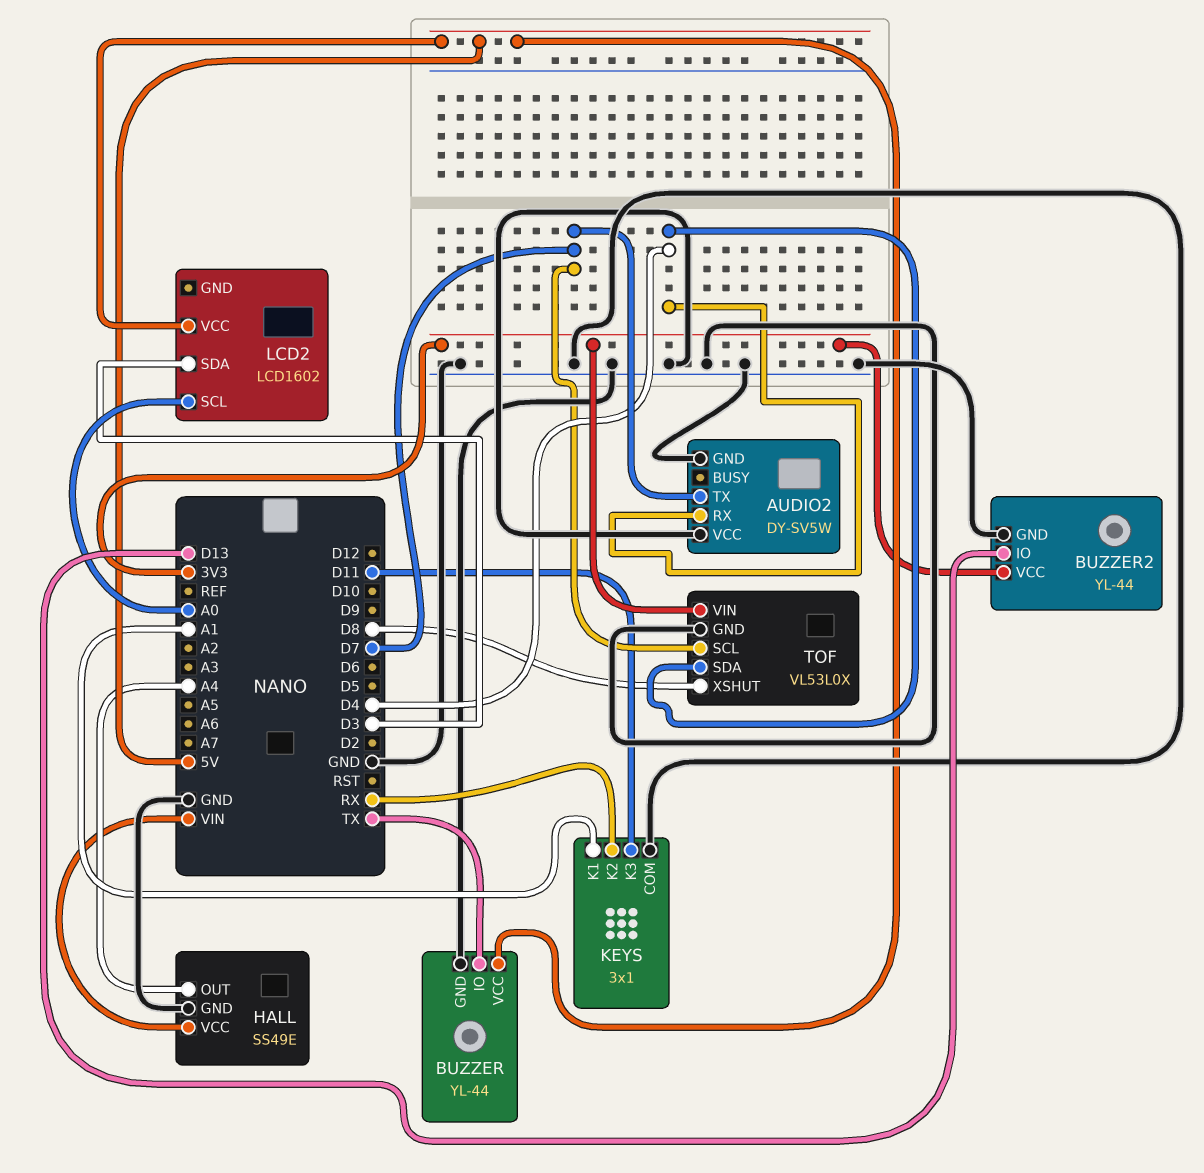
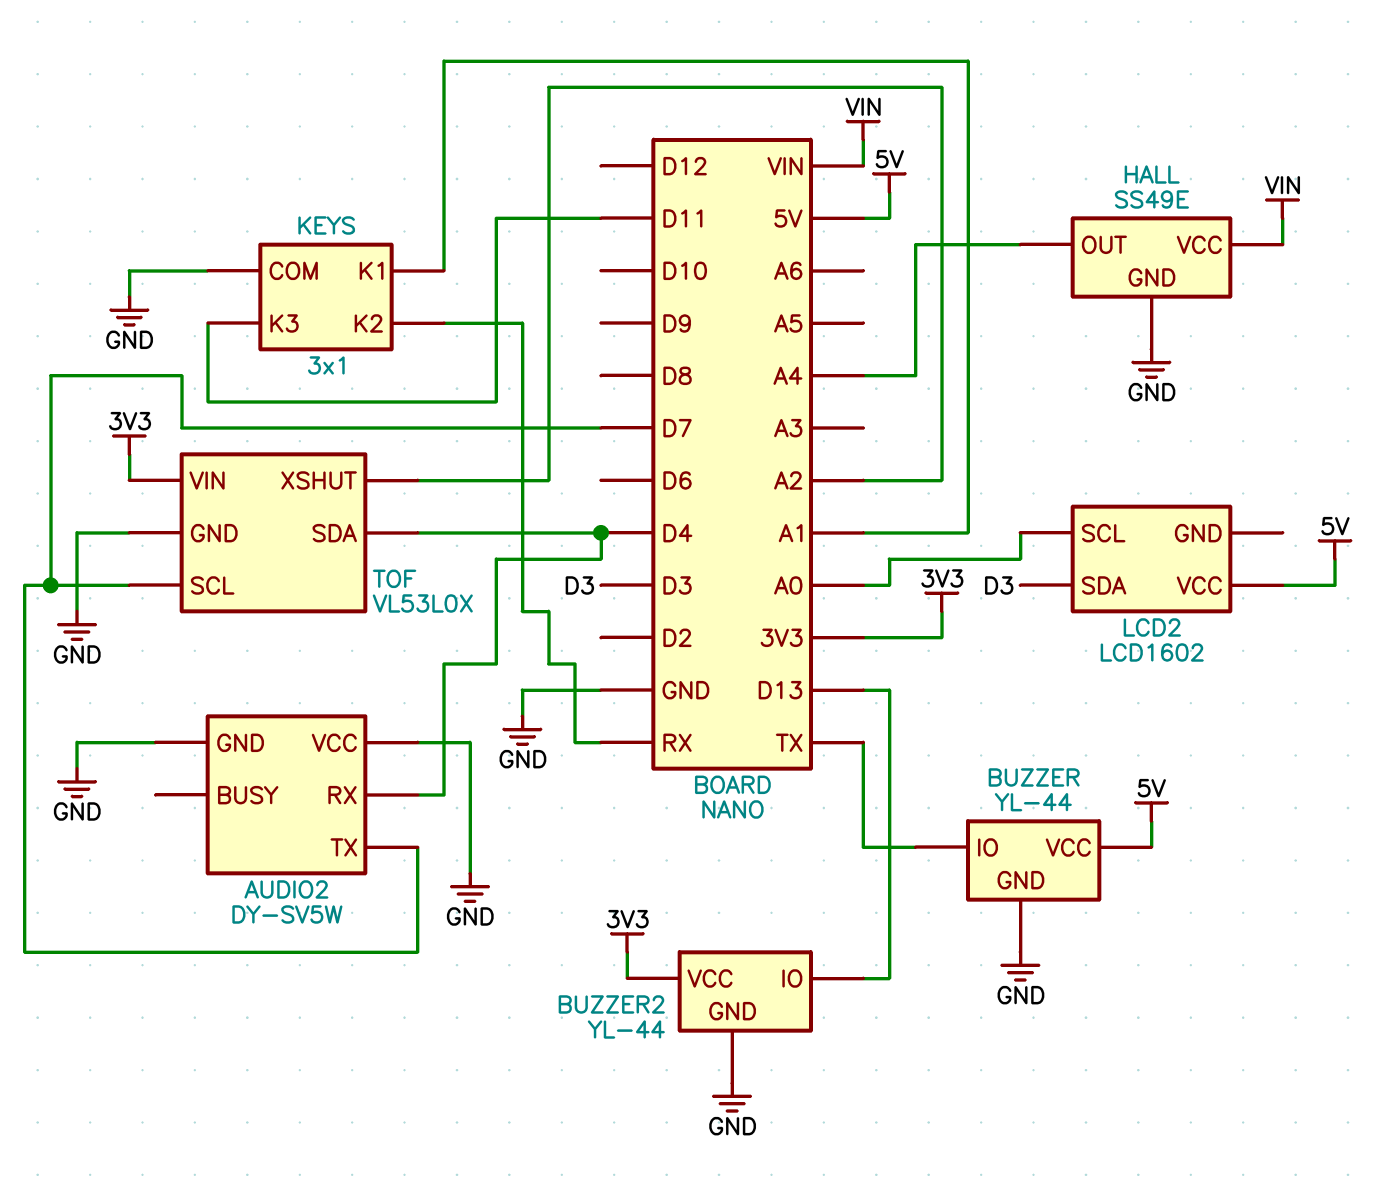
TOF pin XSHUT: D8 -> A2

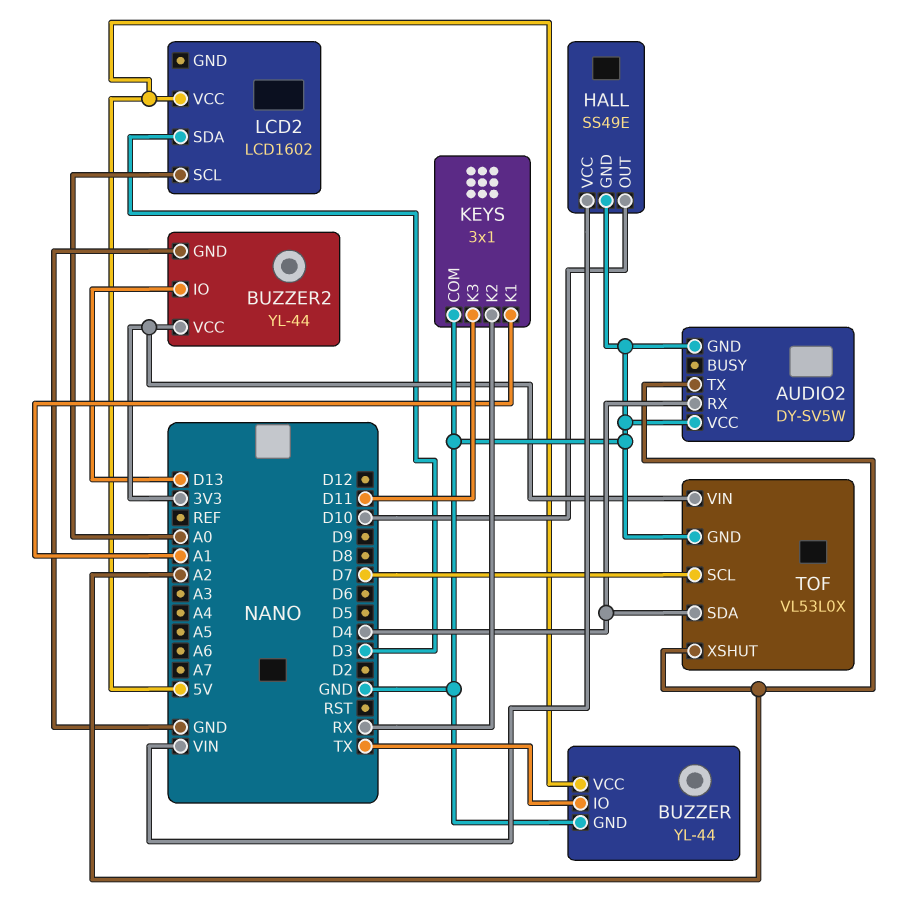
AUDIO2 pin TX: D7 -> A2
HALL pin OUT: A4 -> D10

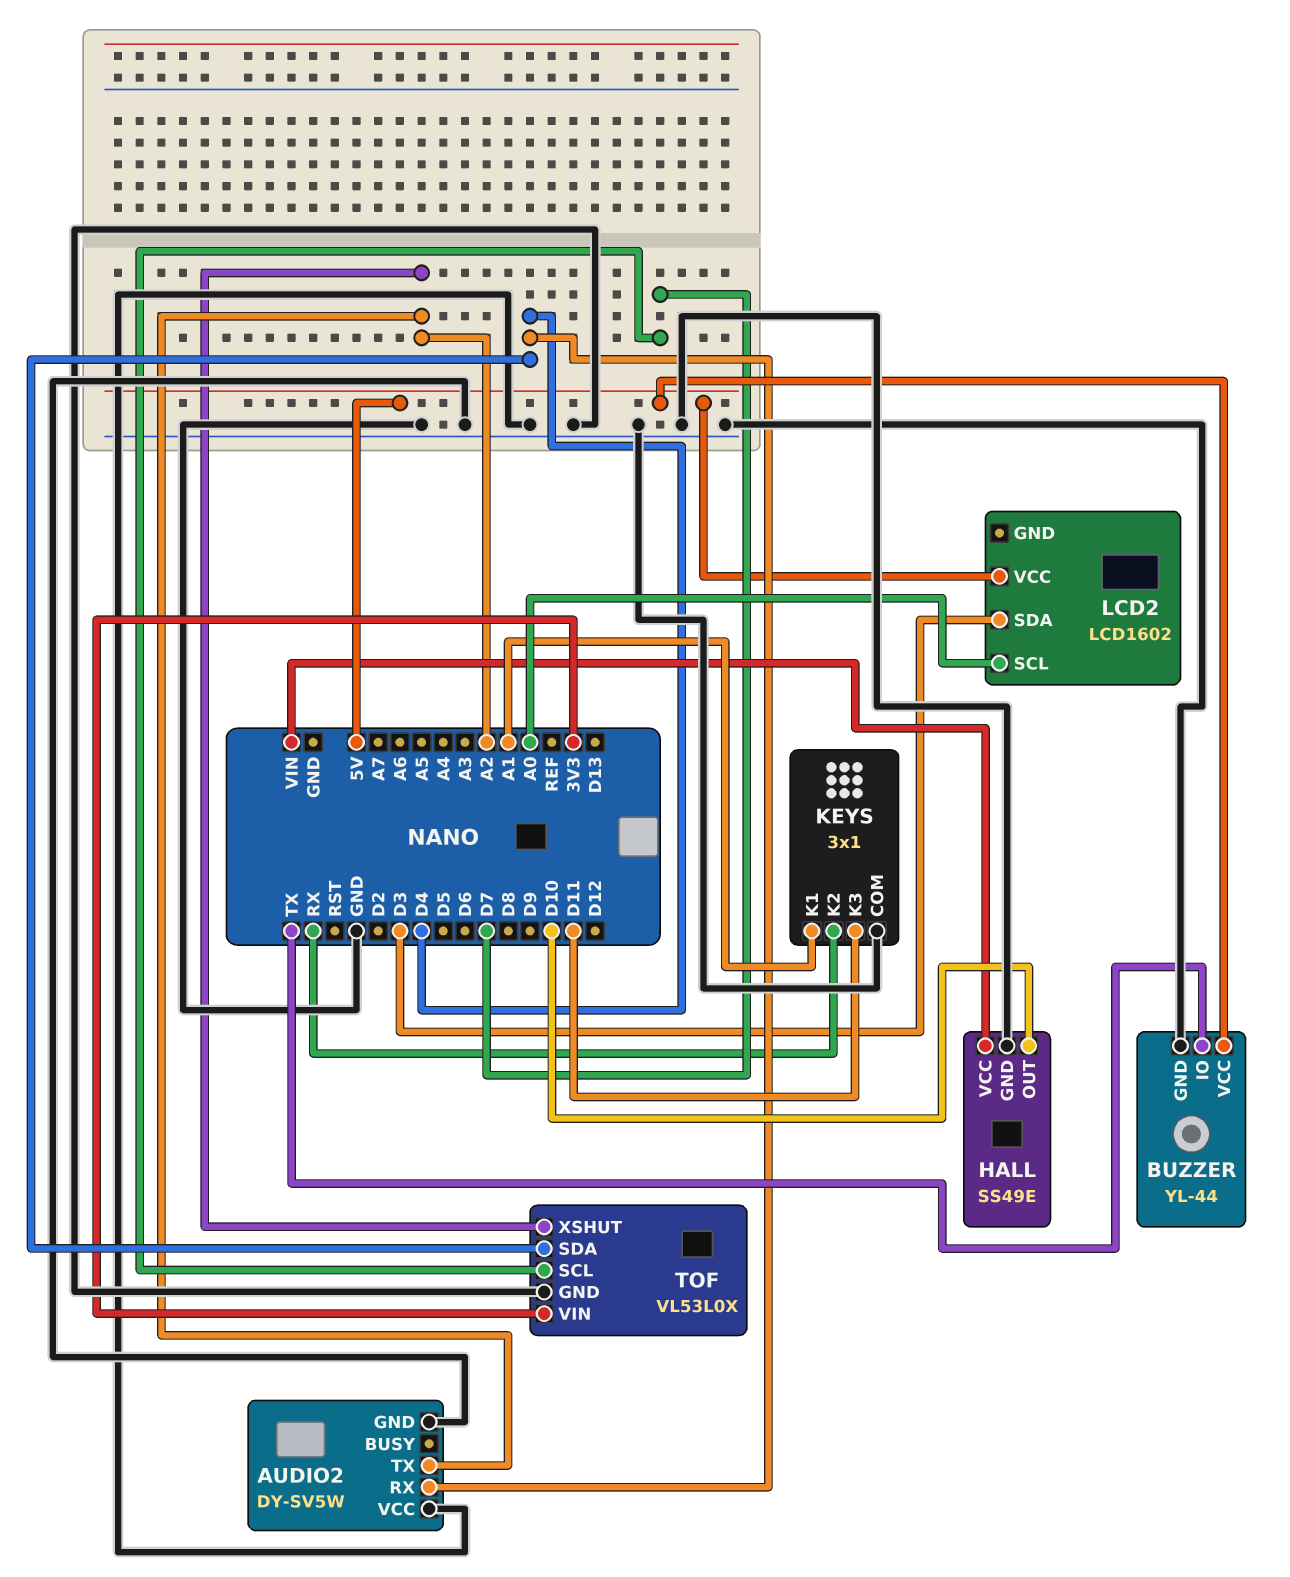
BUZZER2: YL-44 -> none
BUZZER2 pin GND: GND -> none
BUZZER2 pin IO: D13 -> none
BUZZER2 pin VCC: 3V3 -> none

